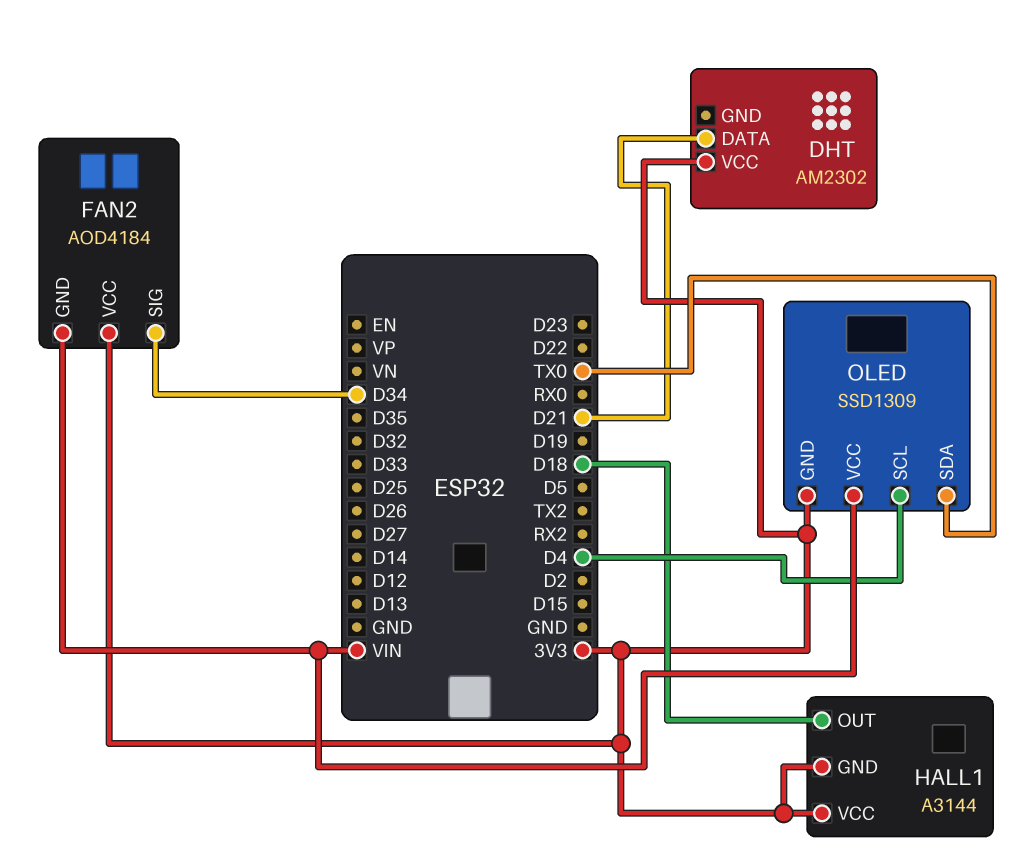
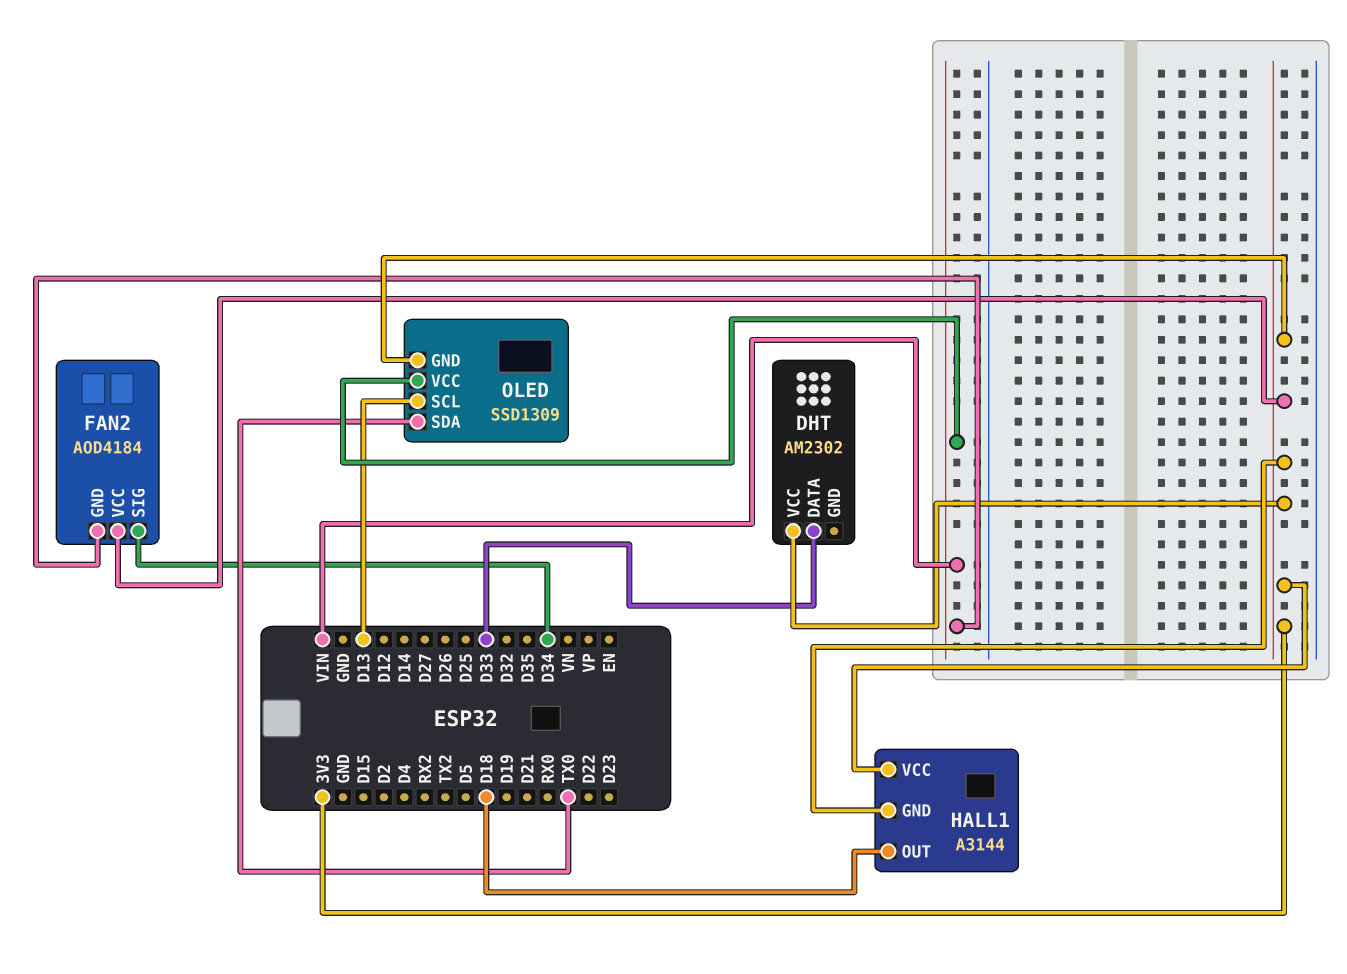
DHT pin DATA: D21 -> D33
OLED pin SCL: D4 -> D13

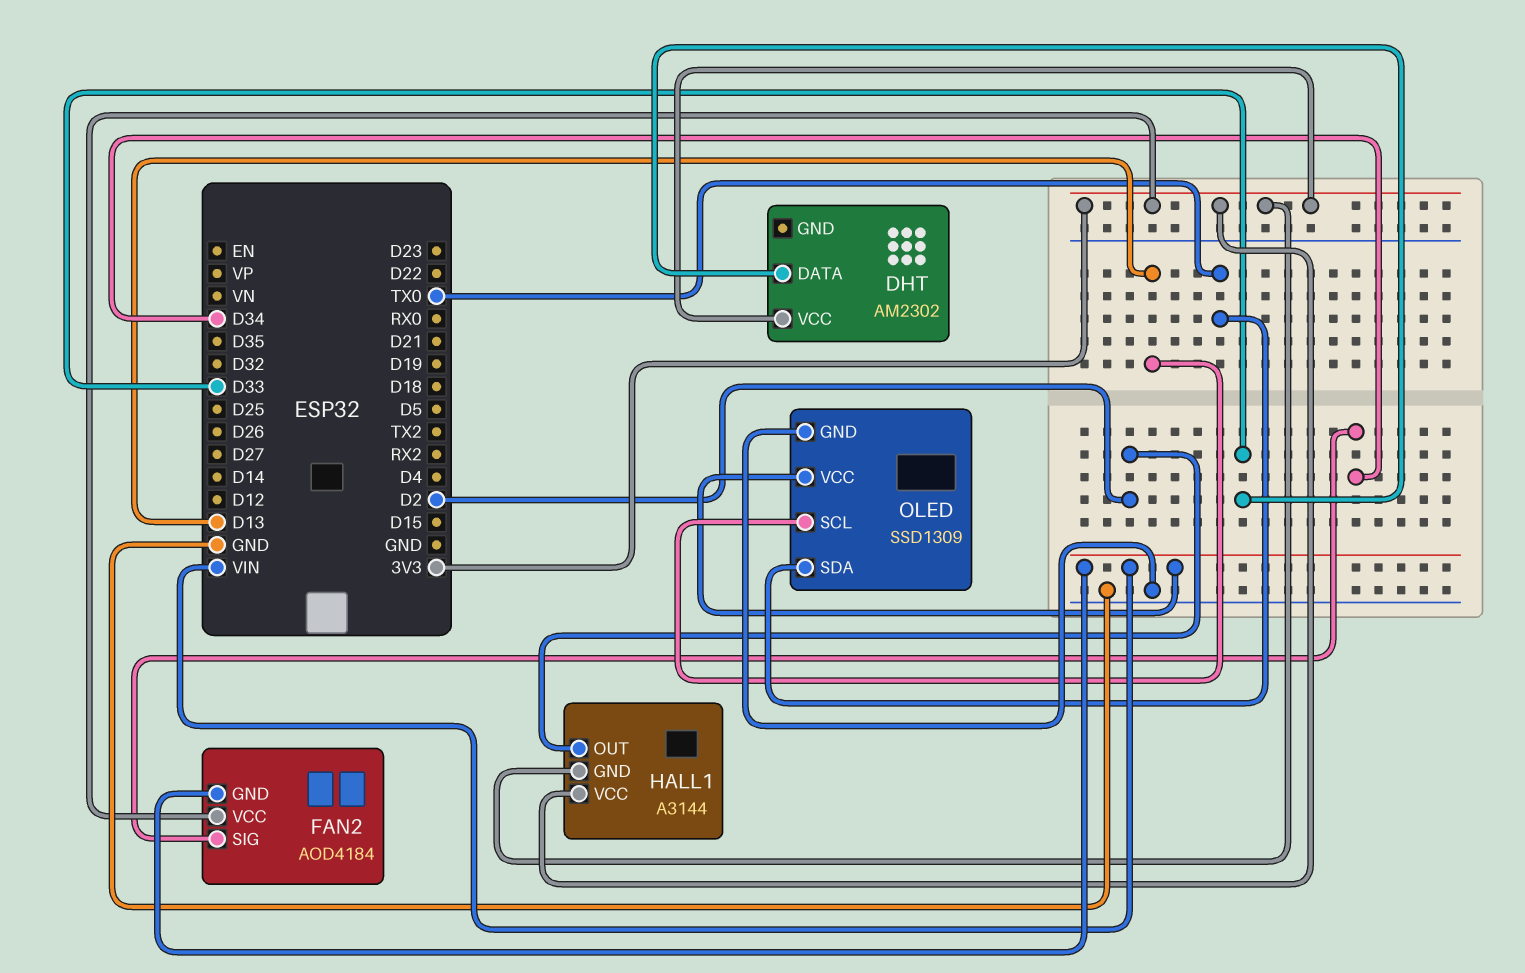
HALL1 pin OUT: D18 -> D2
OLED pin GND: 3V3 -> GND

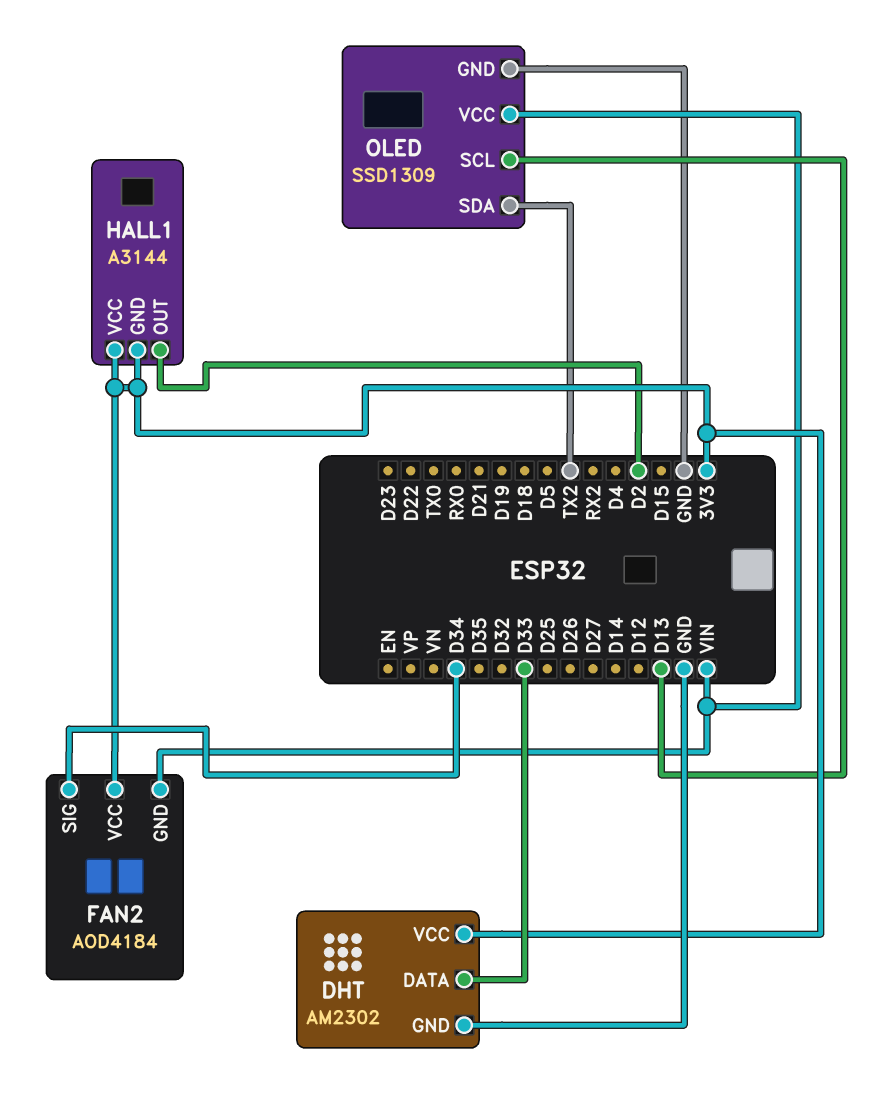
DHT pin GND: none -> GND
OLED pin SDA: TX0 -> TX2

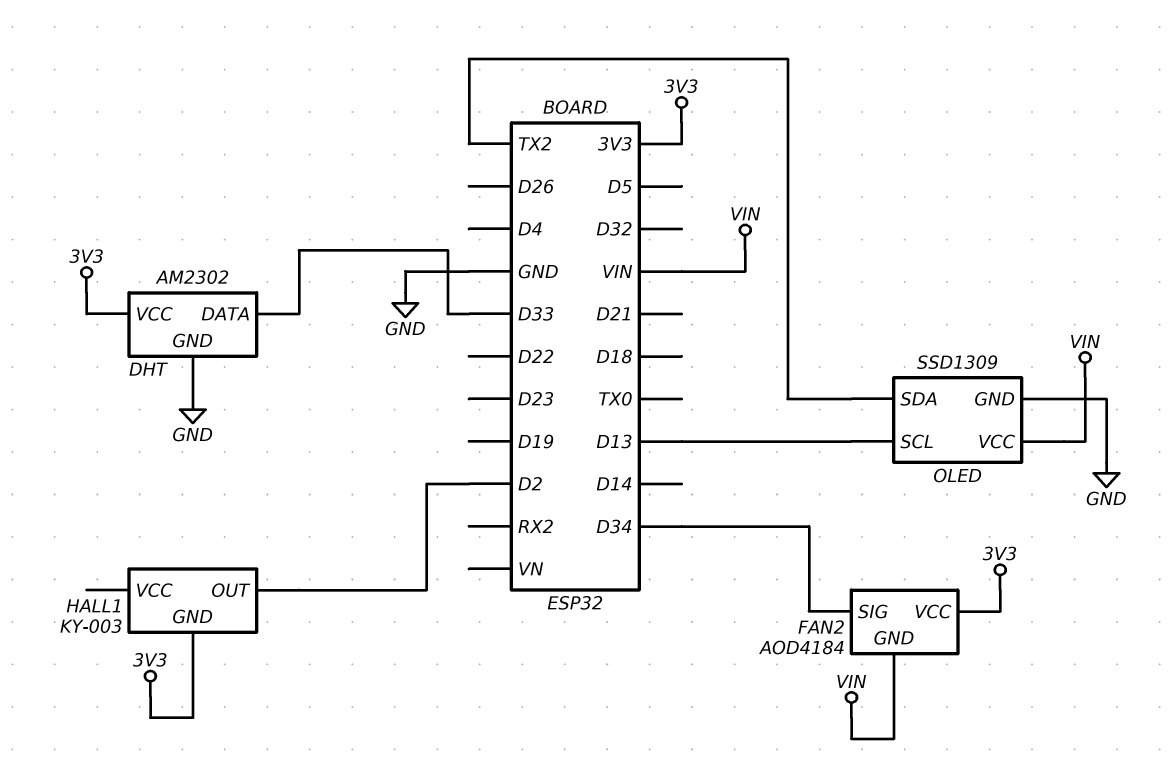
HALL1: A3144 -> KY-003
HALL1 pin VCC: 3V3 -> none

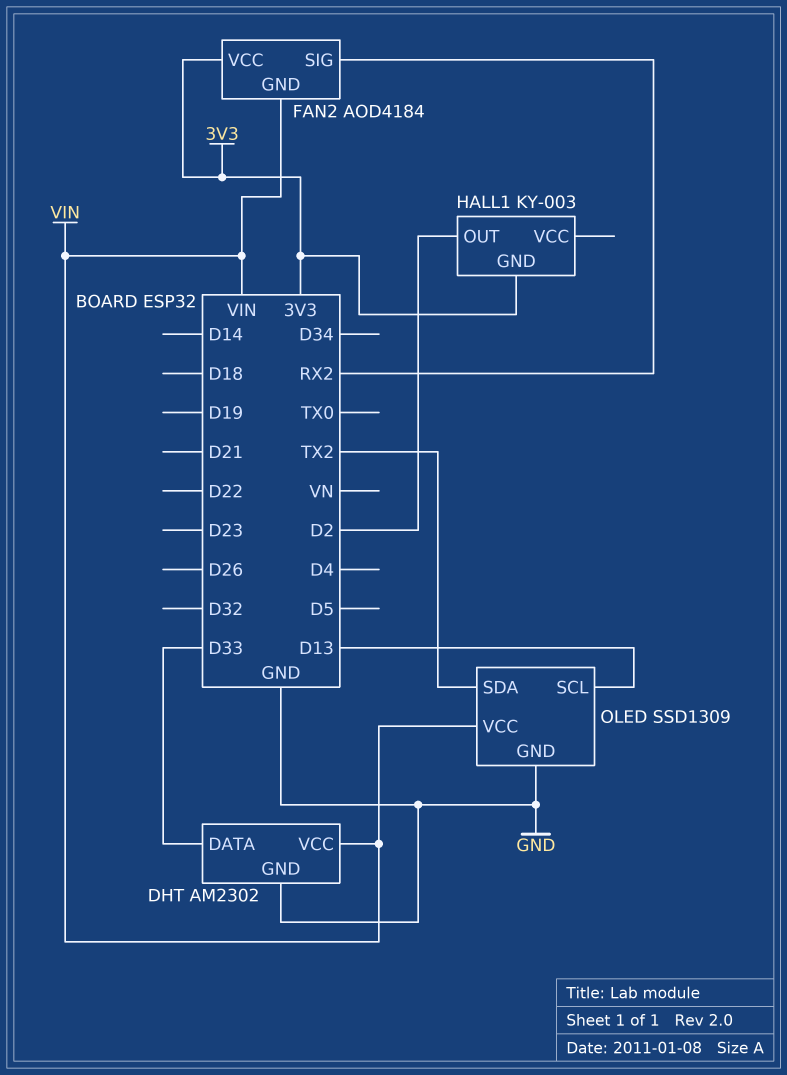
DHT pin VCC: 3V3 -> VIN
FAN2 pin SIG: D34 -> RX2

